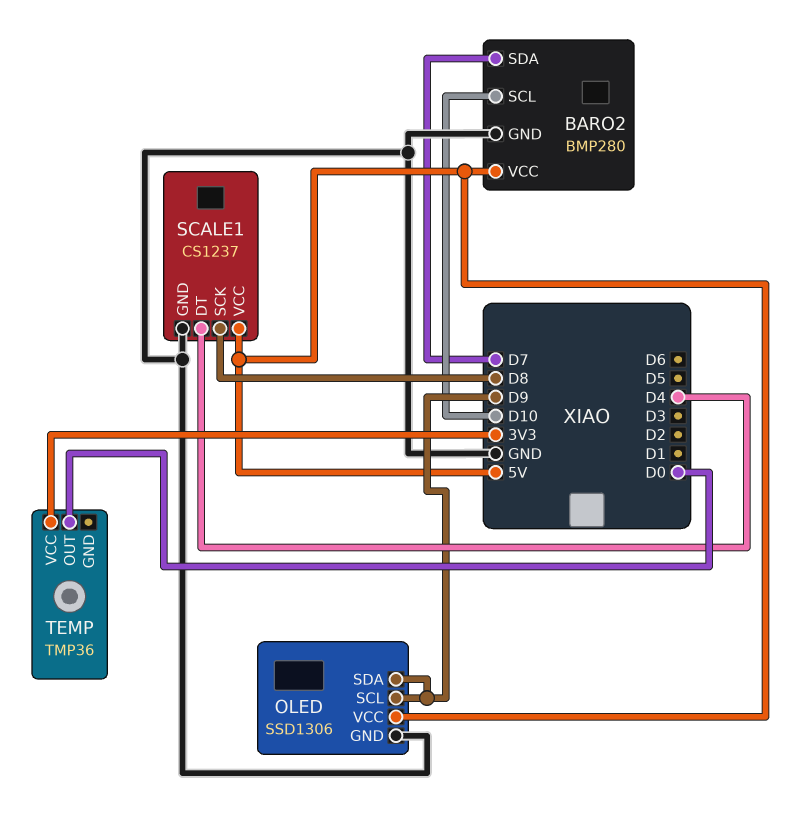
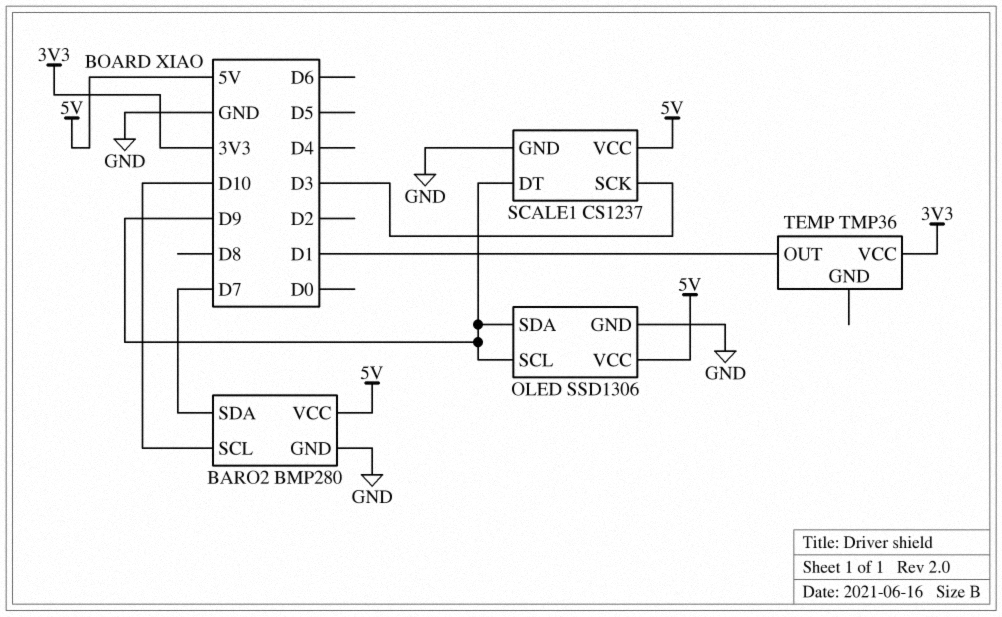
SCALE1 pin DT: D4 -> D9
SCALE1 pin SCK: D8 -> D3
TEMP pin OUT: D0 -> D1

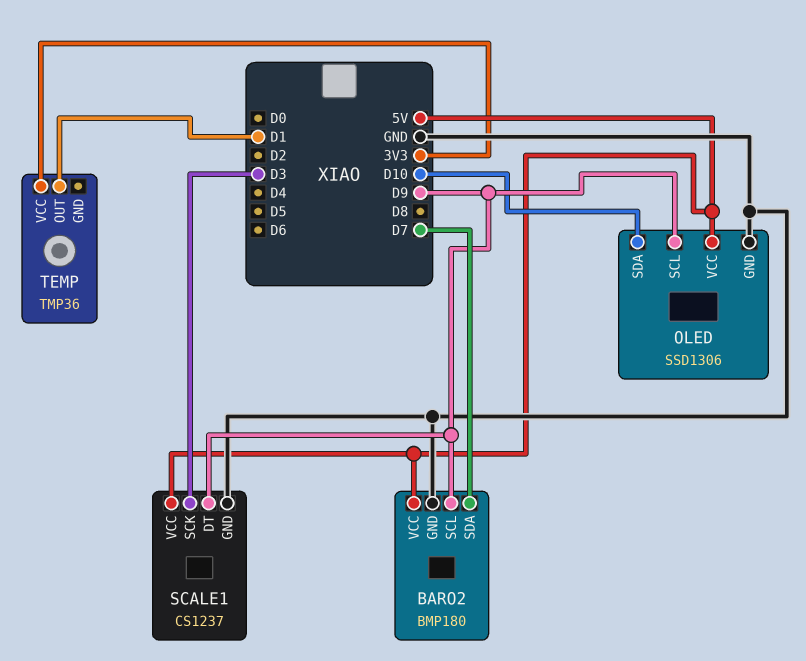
BARO2: BMP280 -> BMP180
BARO2 pin SCL: D10 -> D9
OLED pin SDA: D9 -> D10

